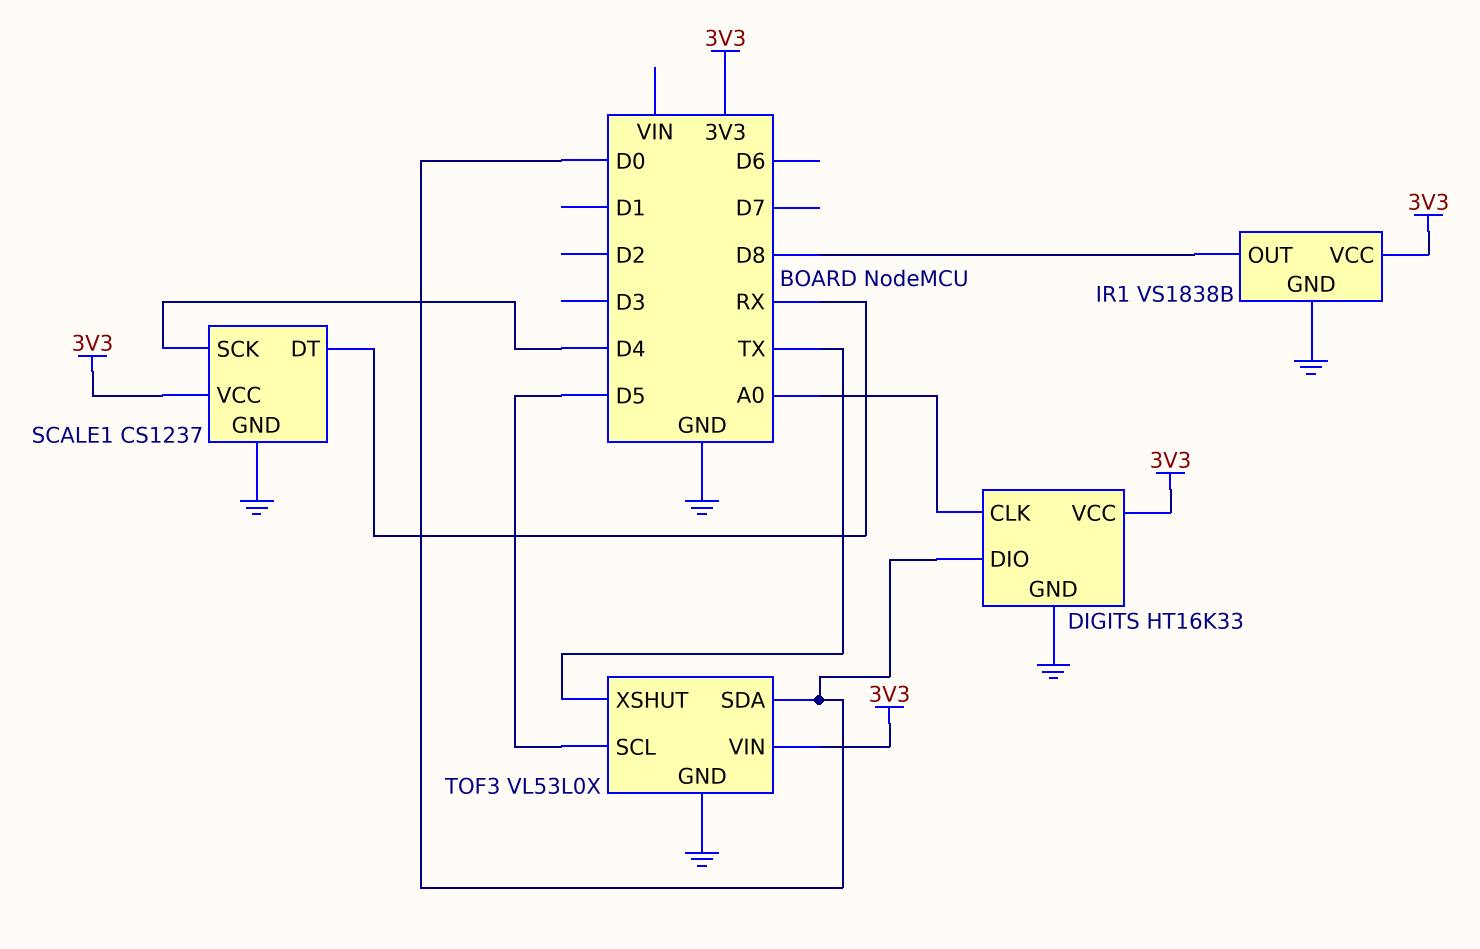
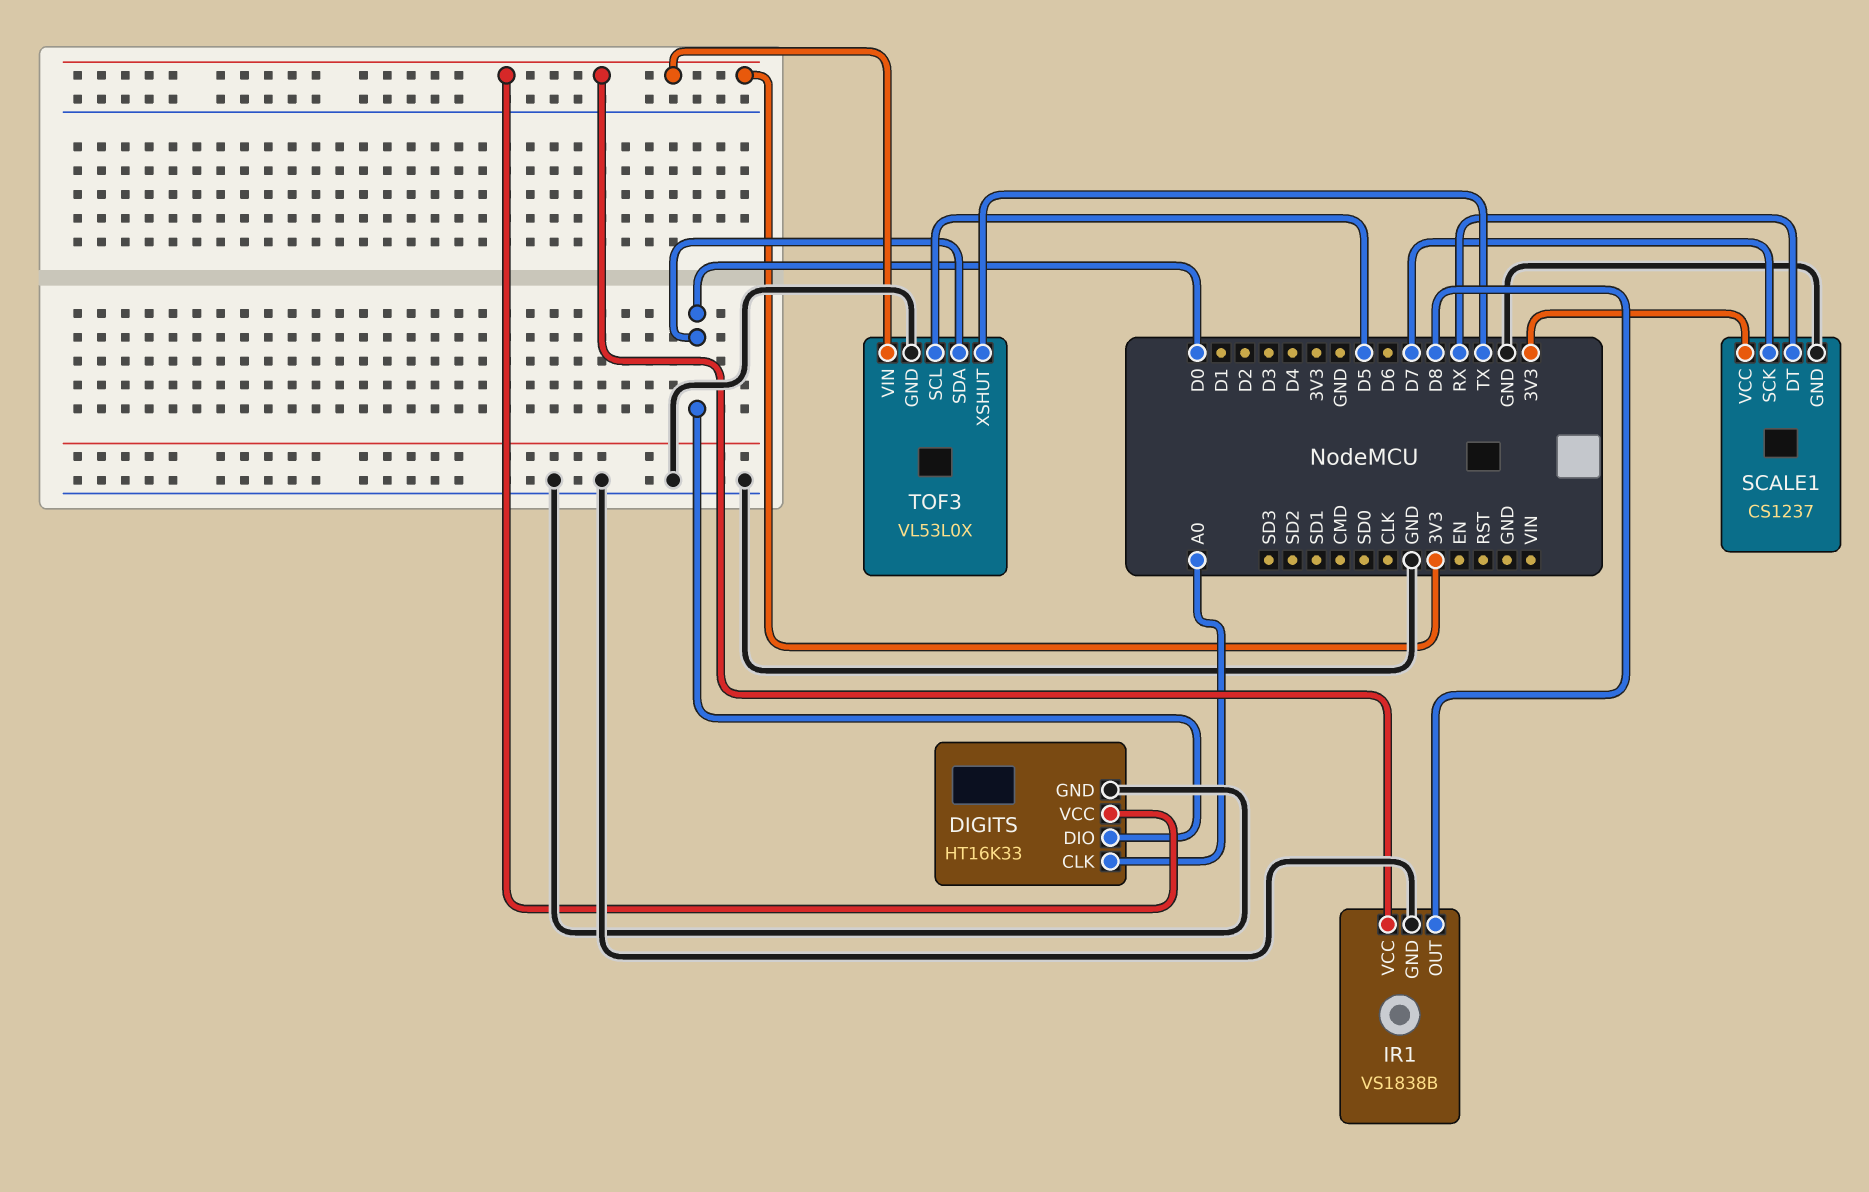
SCALE1 pin SCK: D4 -> D7

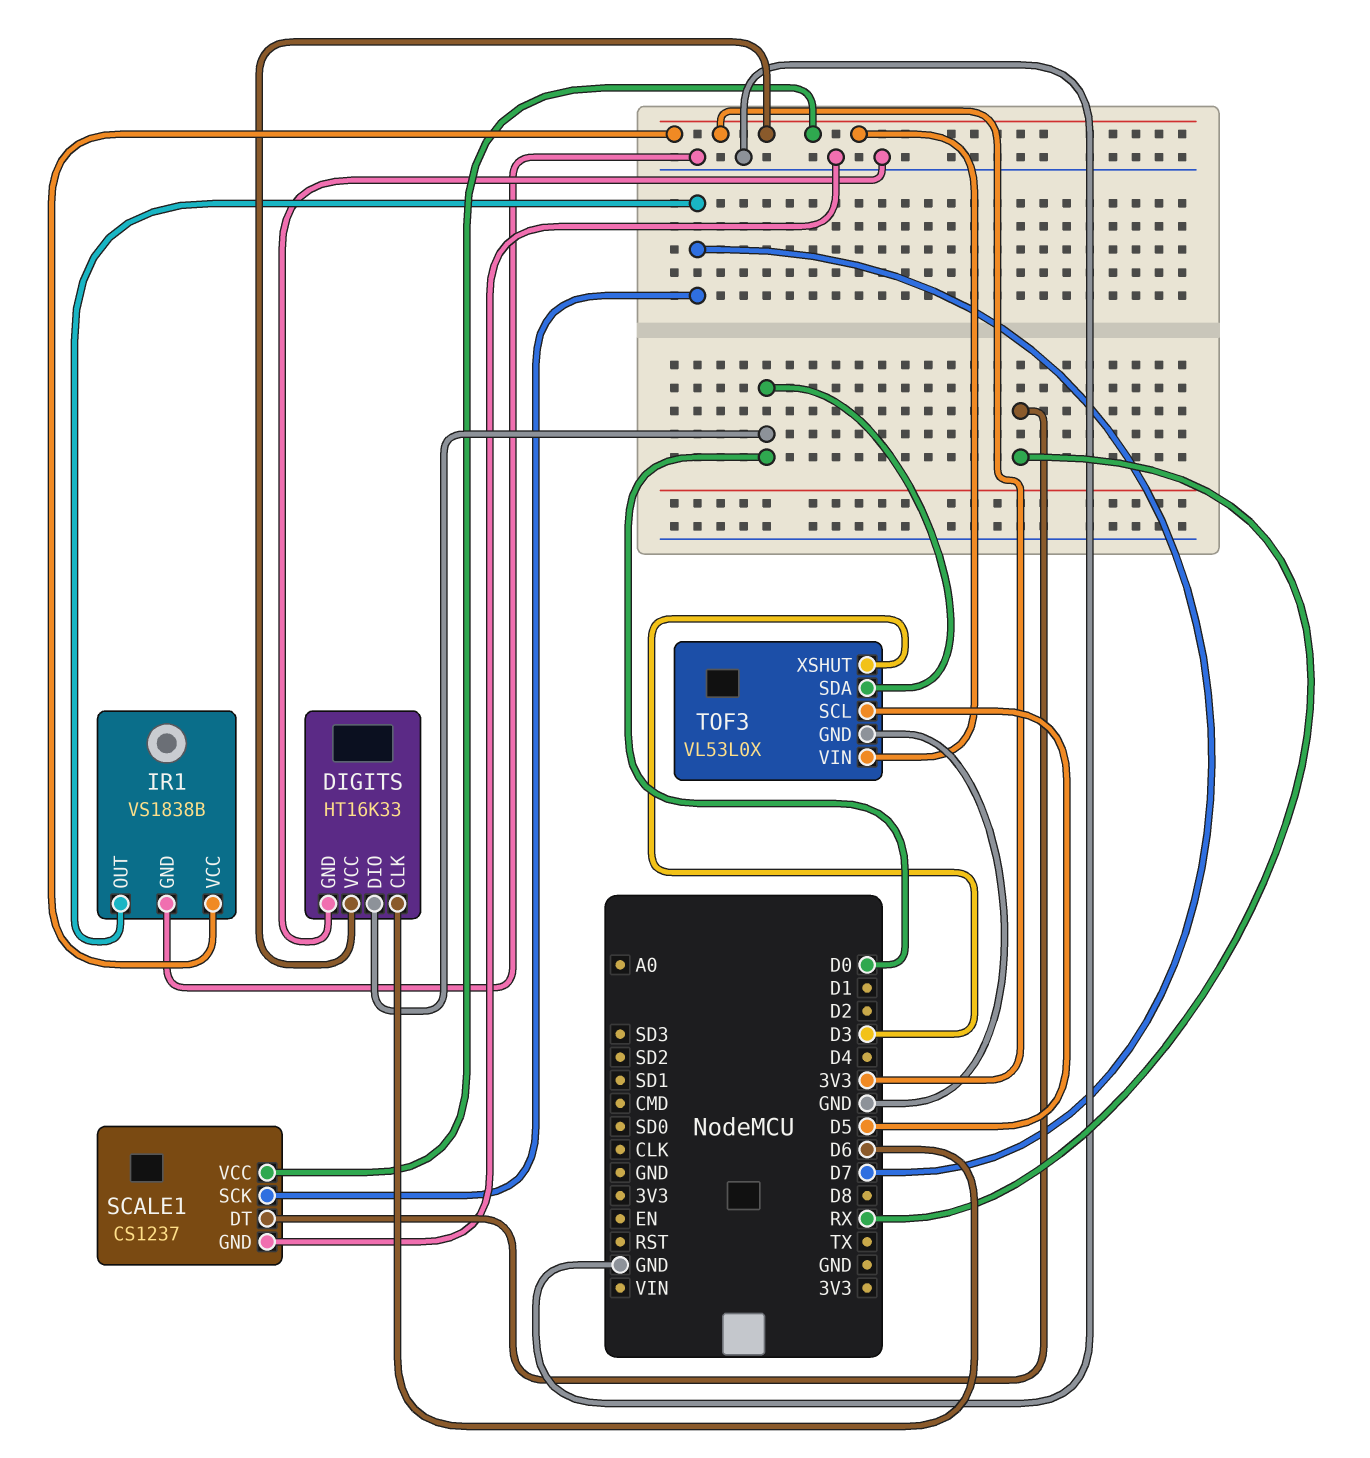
DIGITS pin CLK: A0 -> D6
IR1 pin OUT: D8 -> D7
TOF3 pin XSHUT: TX -> D3

